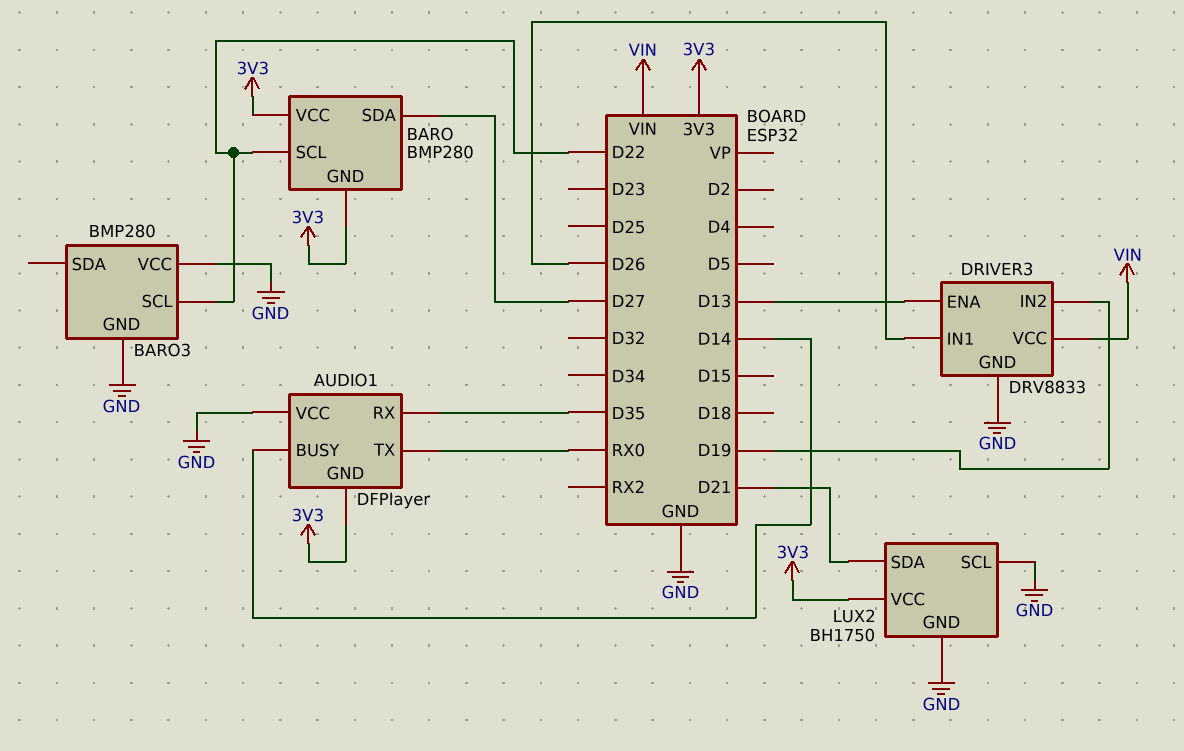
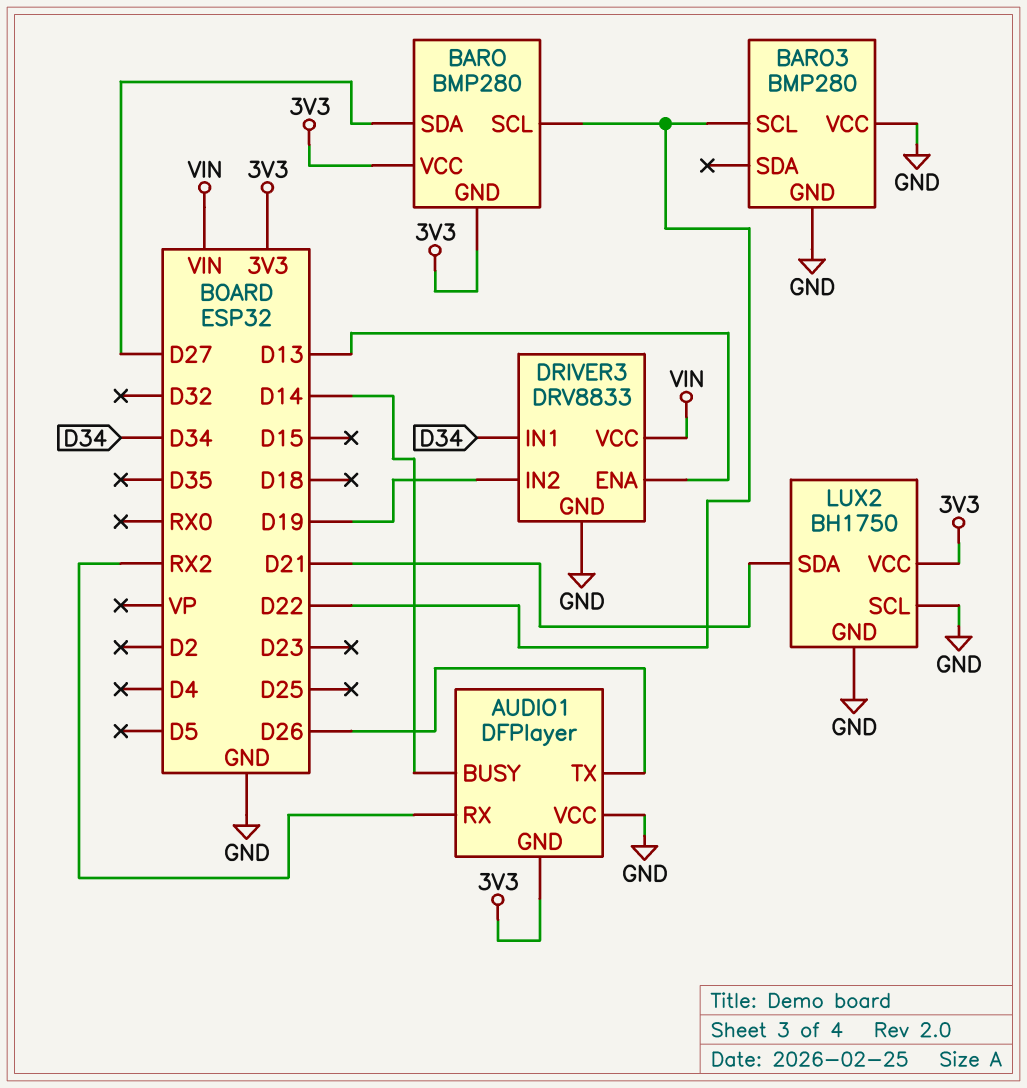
AUDIO1 pin RX: D35 -> RX2
AUDIO1 pin TX: RX0 -> D26
DRIVER3 pin IN1: D26 -> D34

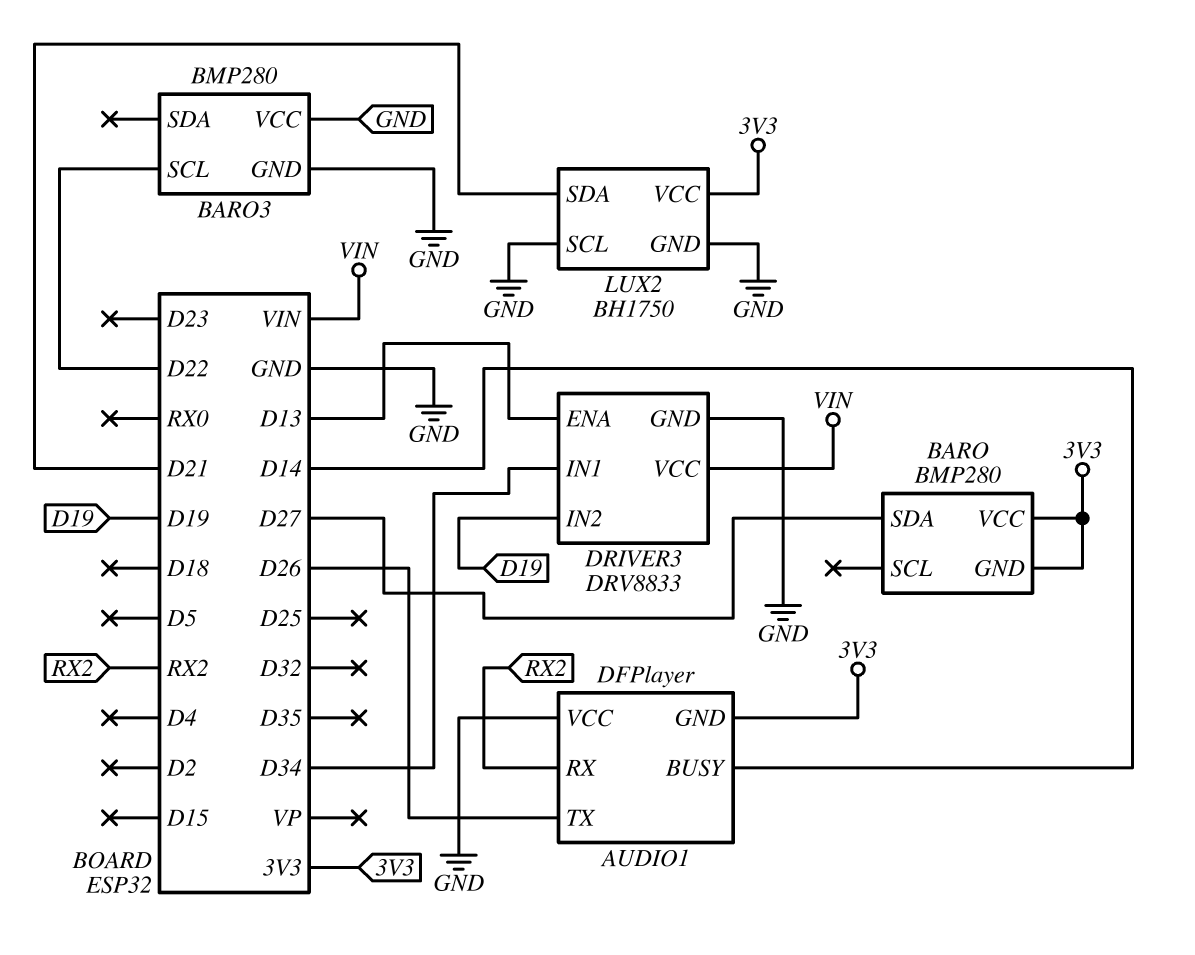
BARO pin SCL: D22 -> none

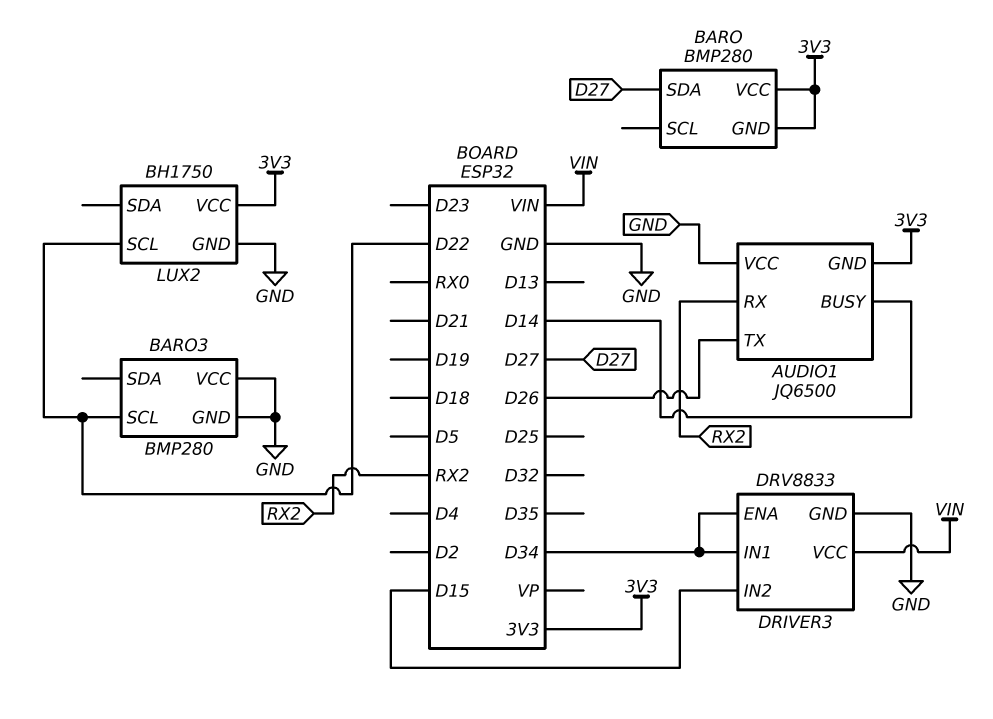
AUDIO1: DFPlayer -> JQ6500
DRIVER3 pin ENA: D13 -> D34
DRIVER3 pin IN2: D19 -> D15
LUX2 pin SCL: GND -> D22
LUX2 pin SDA: D21 -> none

